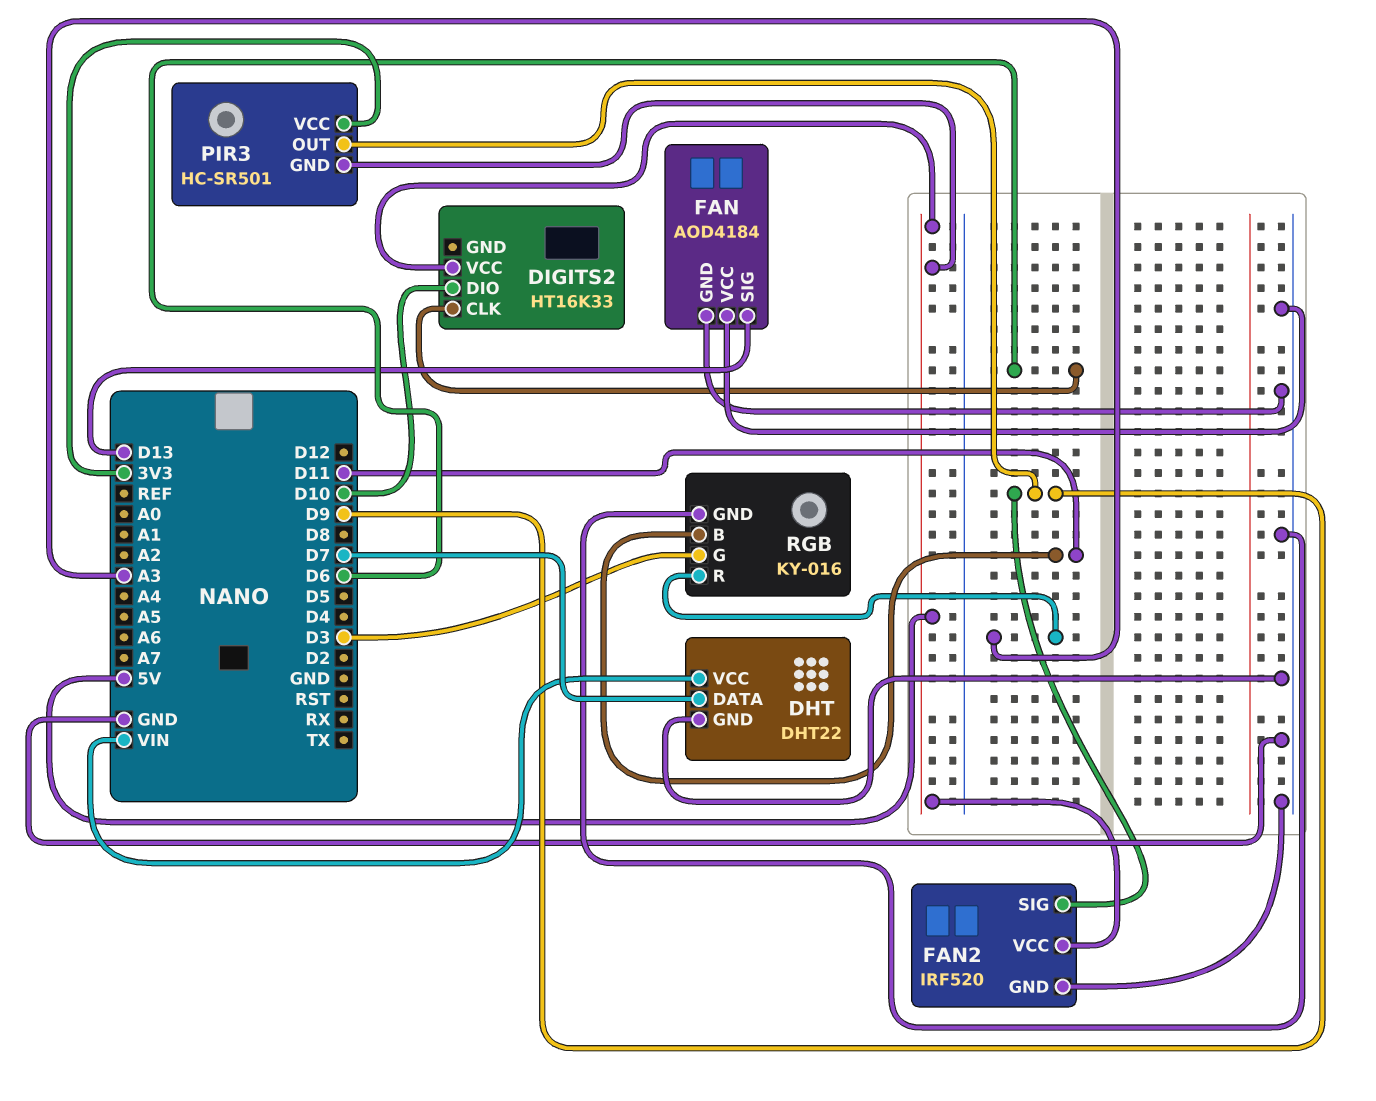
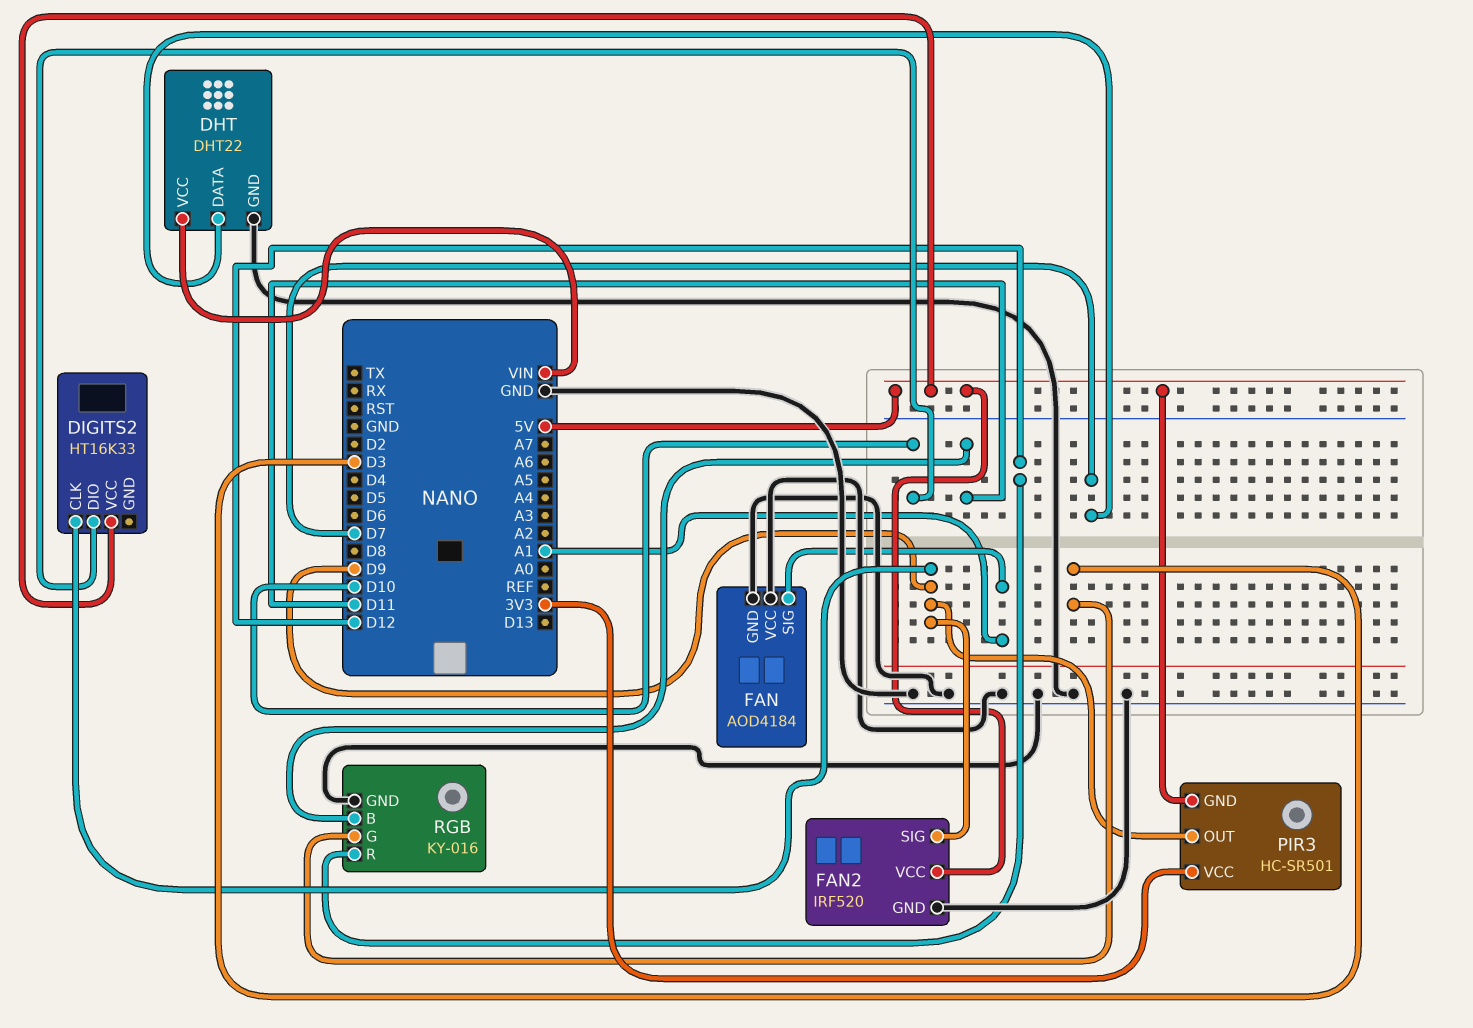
DIGITS2 pin CLK: D6 -> D9
FAN pin SIG: D13 -> A1
RGB pin R: A3 -> D12

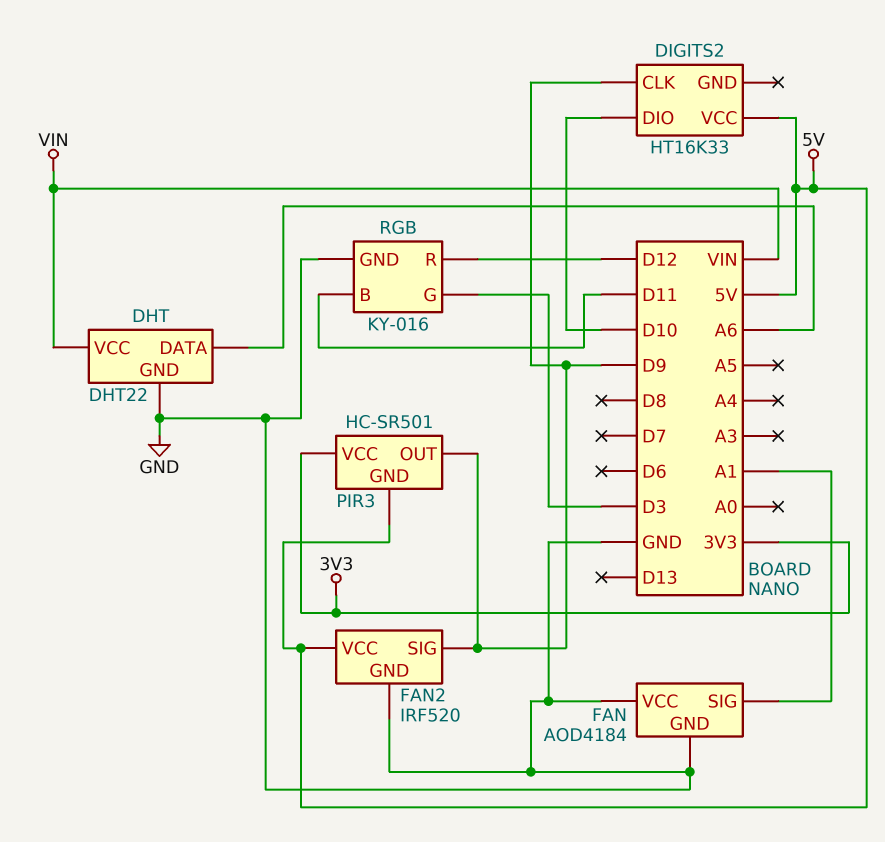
DHT pin DATA: D7 -> A6

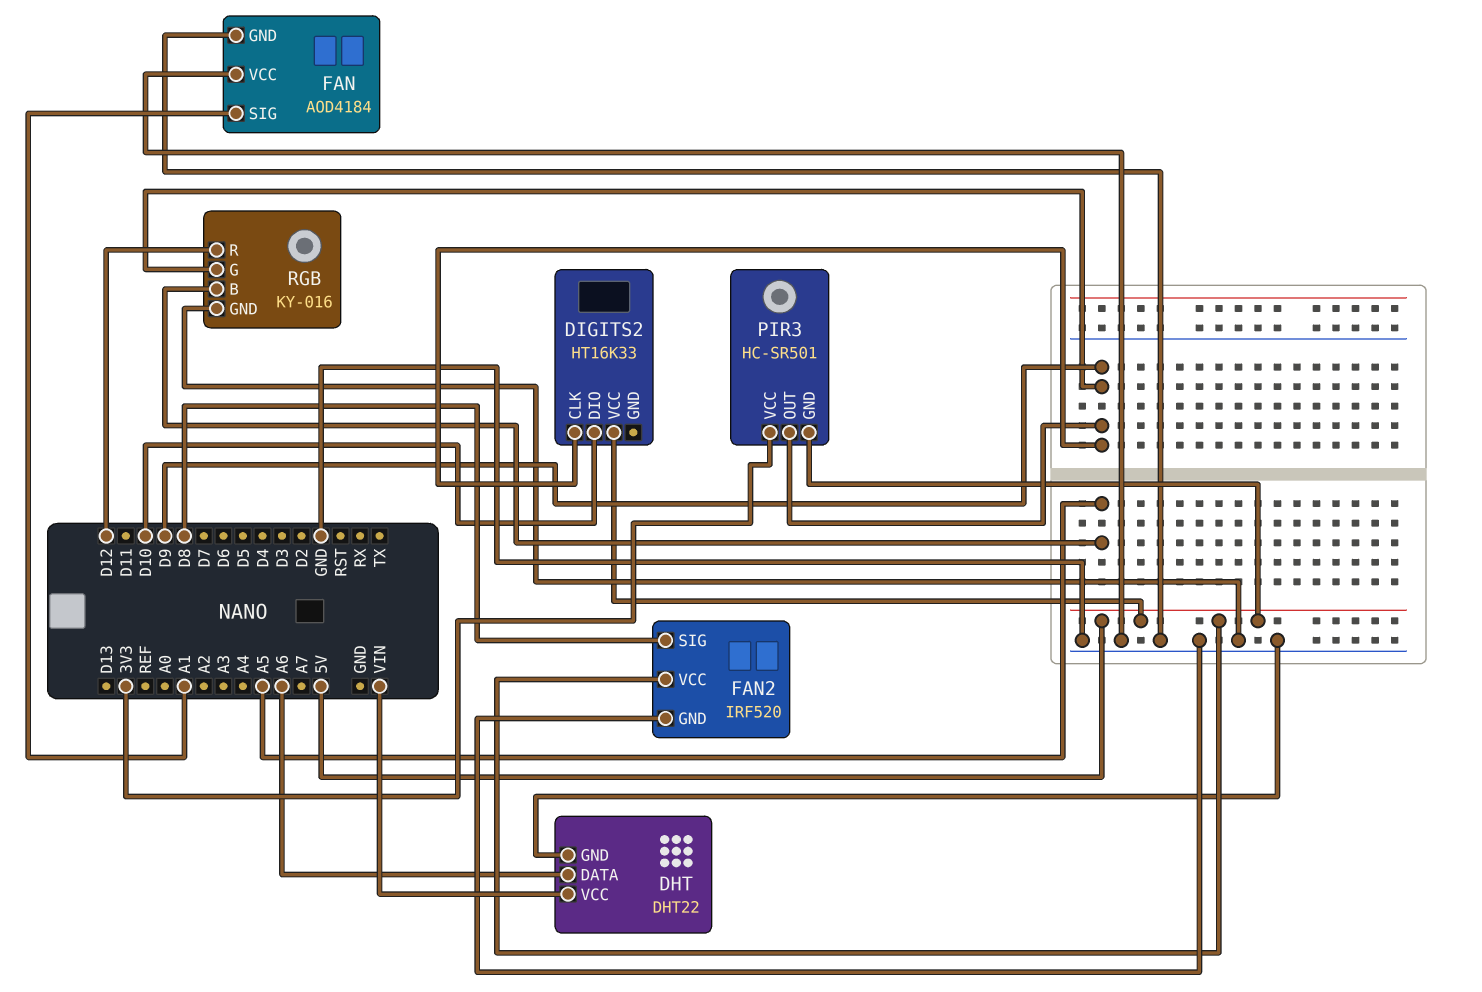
FAN2 pin SIG: D9 -> D8
RGB pin B: D11 -> A5
RGB pin G: D3 -> D9

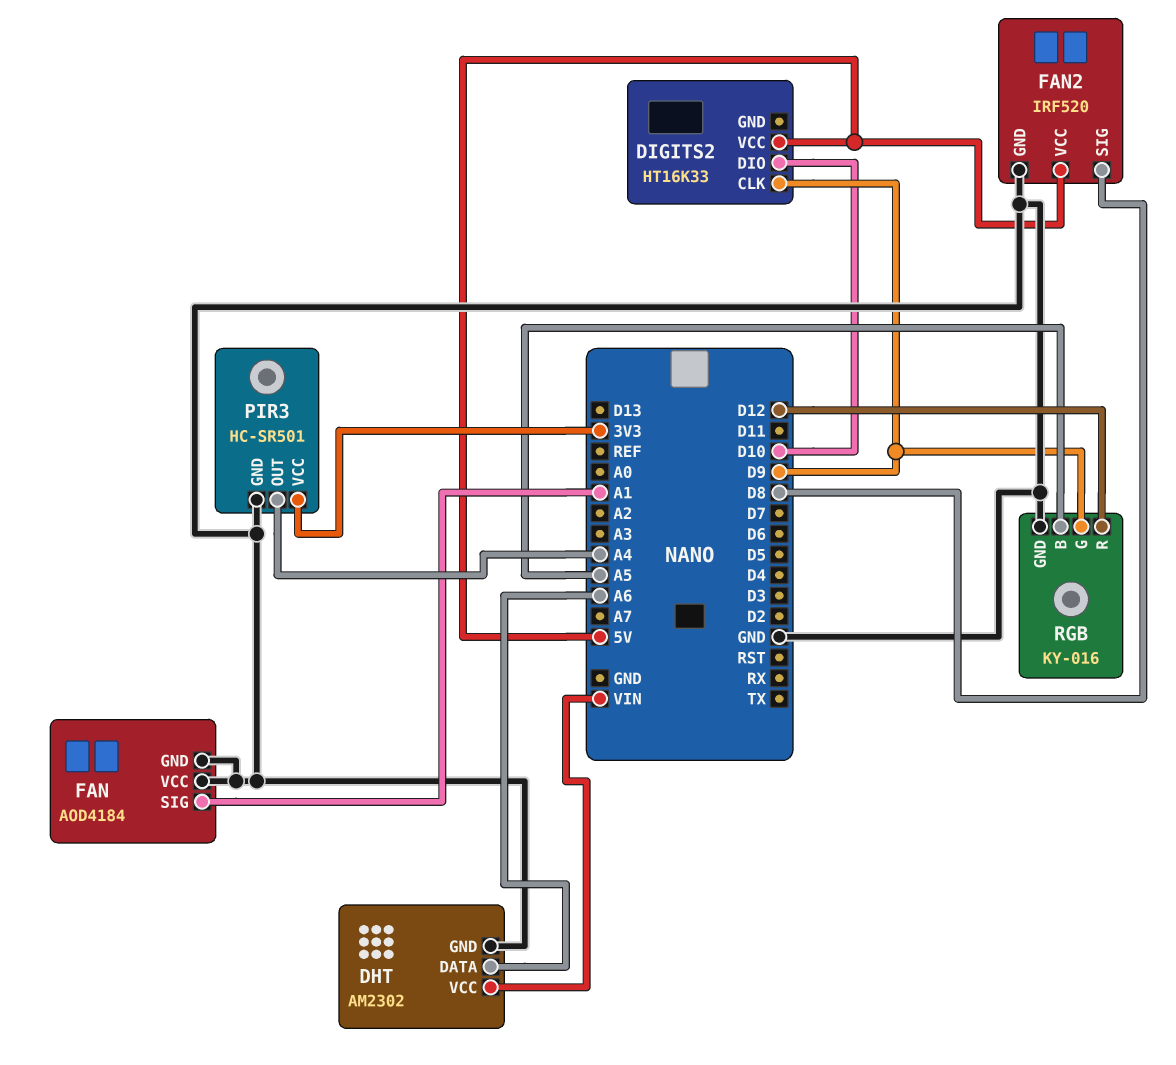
DHT: DHT22 -> AM2302
PIR3 pin GND: 5V -> GND
PIR3 pin OUT: D9 -> A4

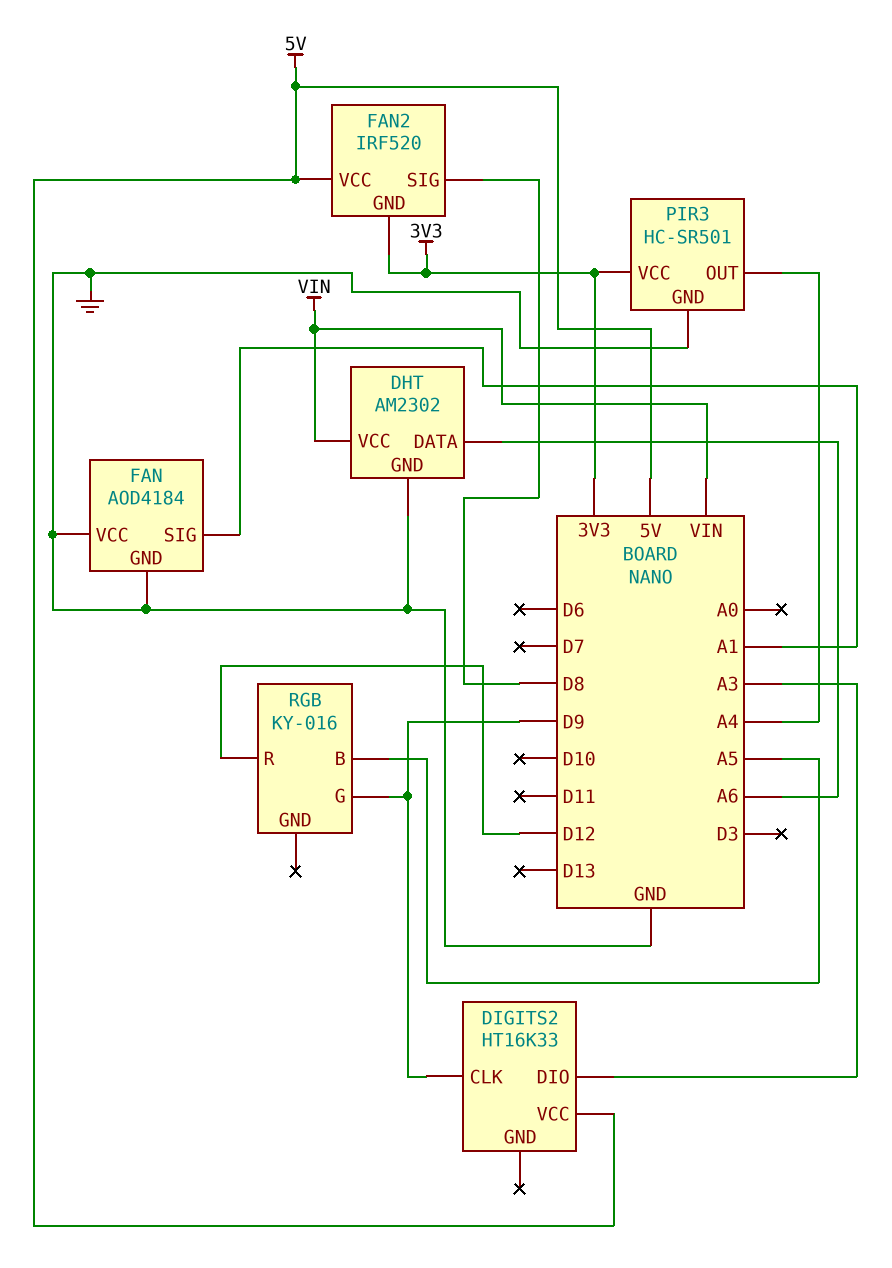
DIGITS2 pin DIO: D10 -> A3
FAN2 pin GND: GND -> 3V3
RGB pin GND: GND -> none

